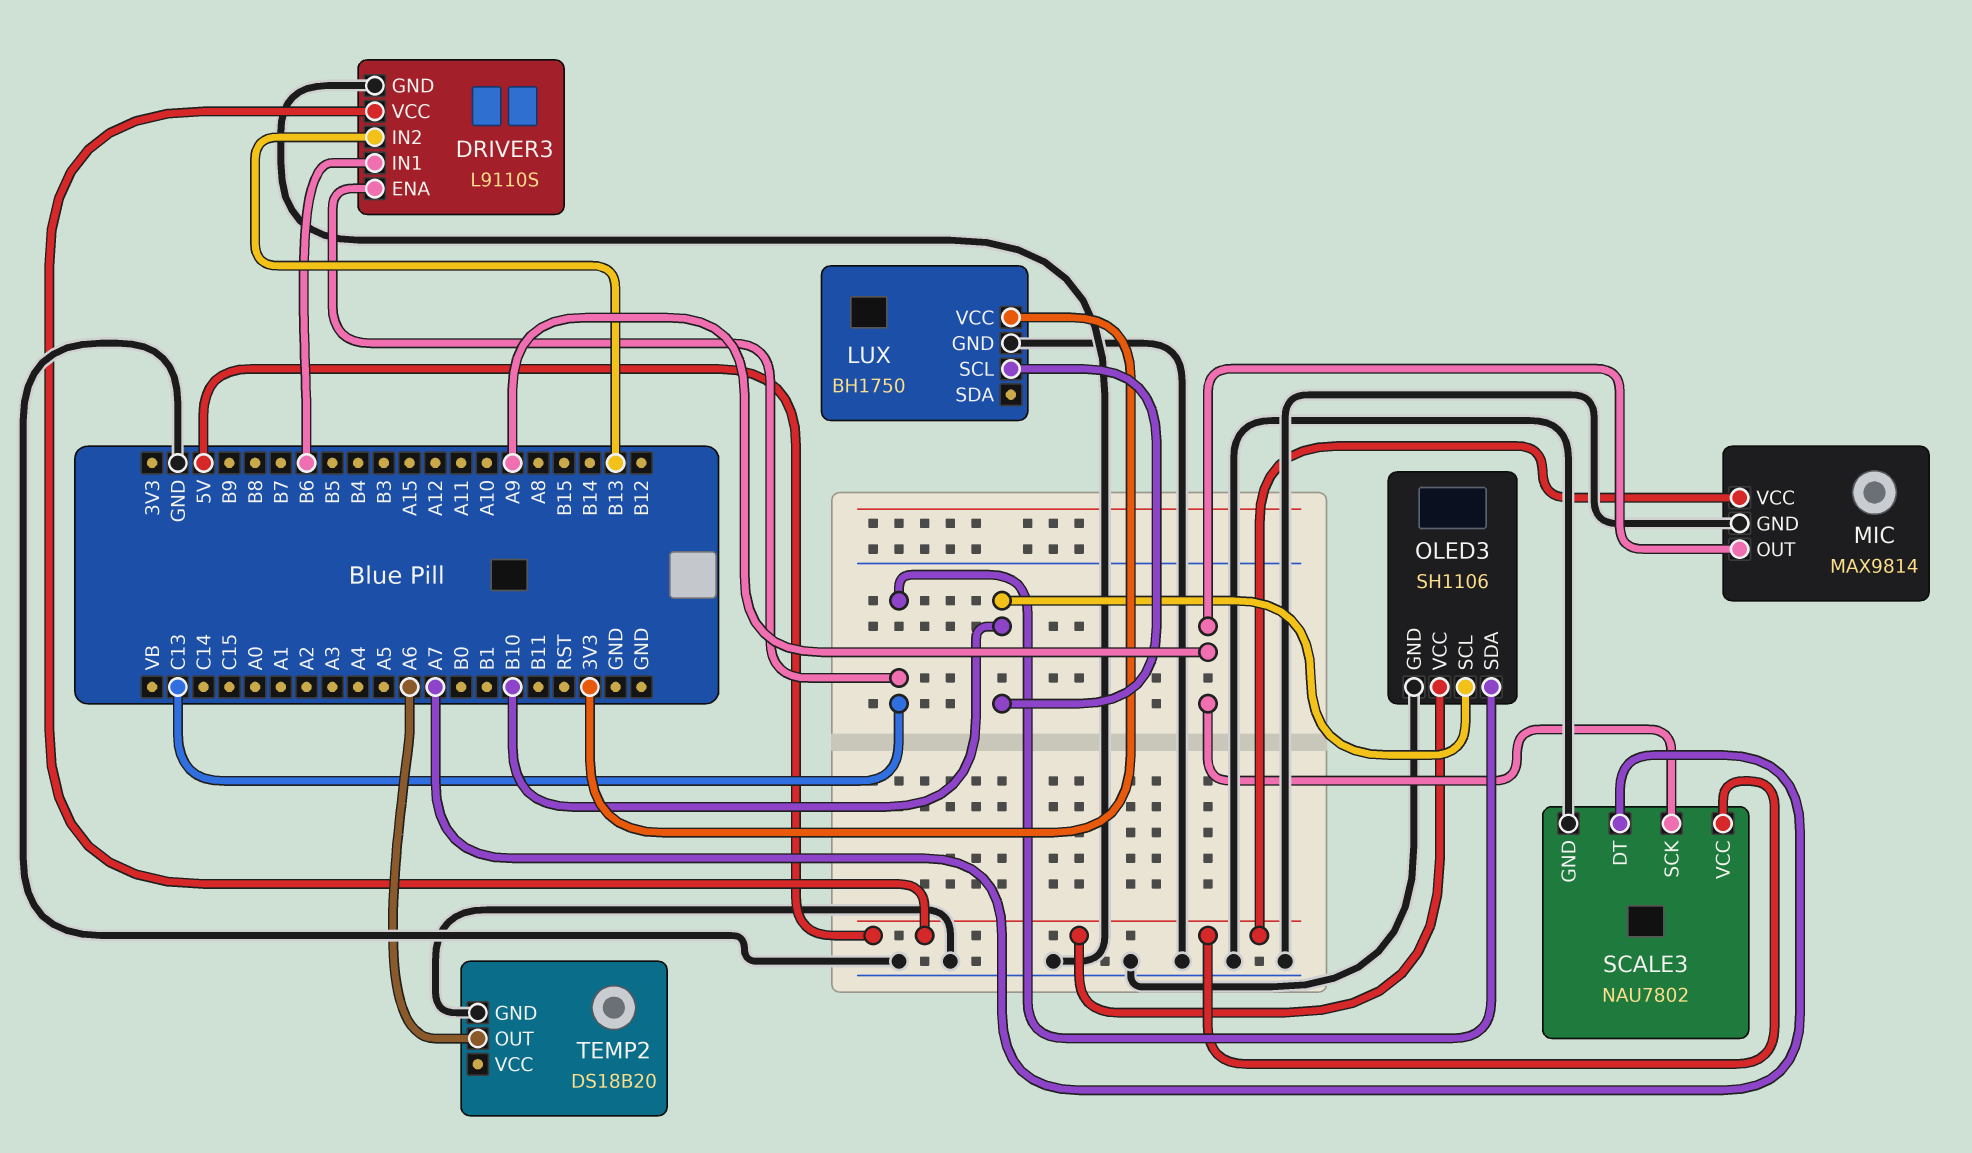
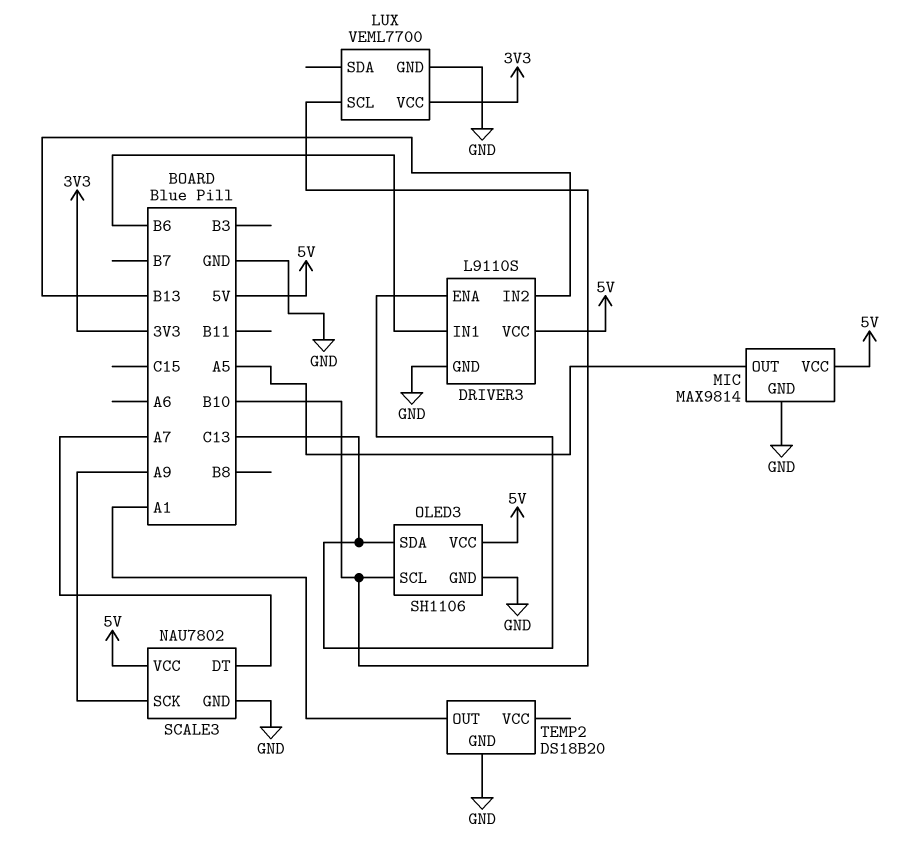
LUX: BH1750 -> VEML7700
MIC pin OUT: A9 -> A5
TEMP2 pin OUT: A6 -> A1

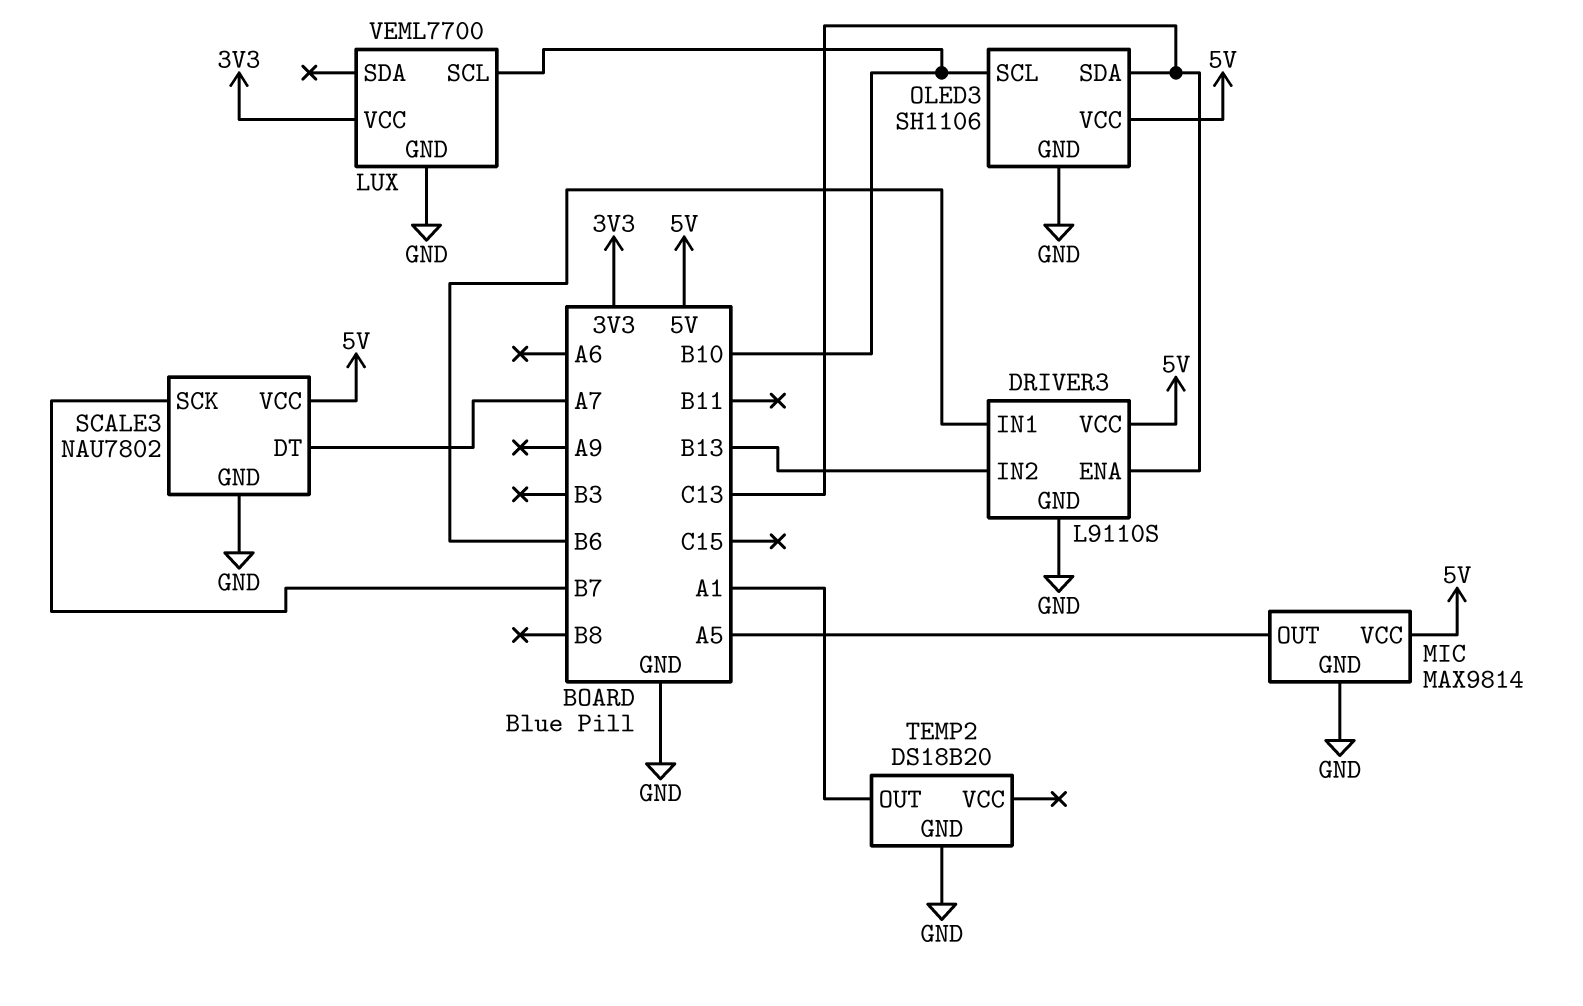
SCALE3 pin SCK: A9 -> B7

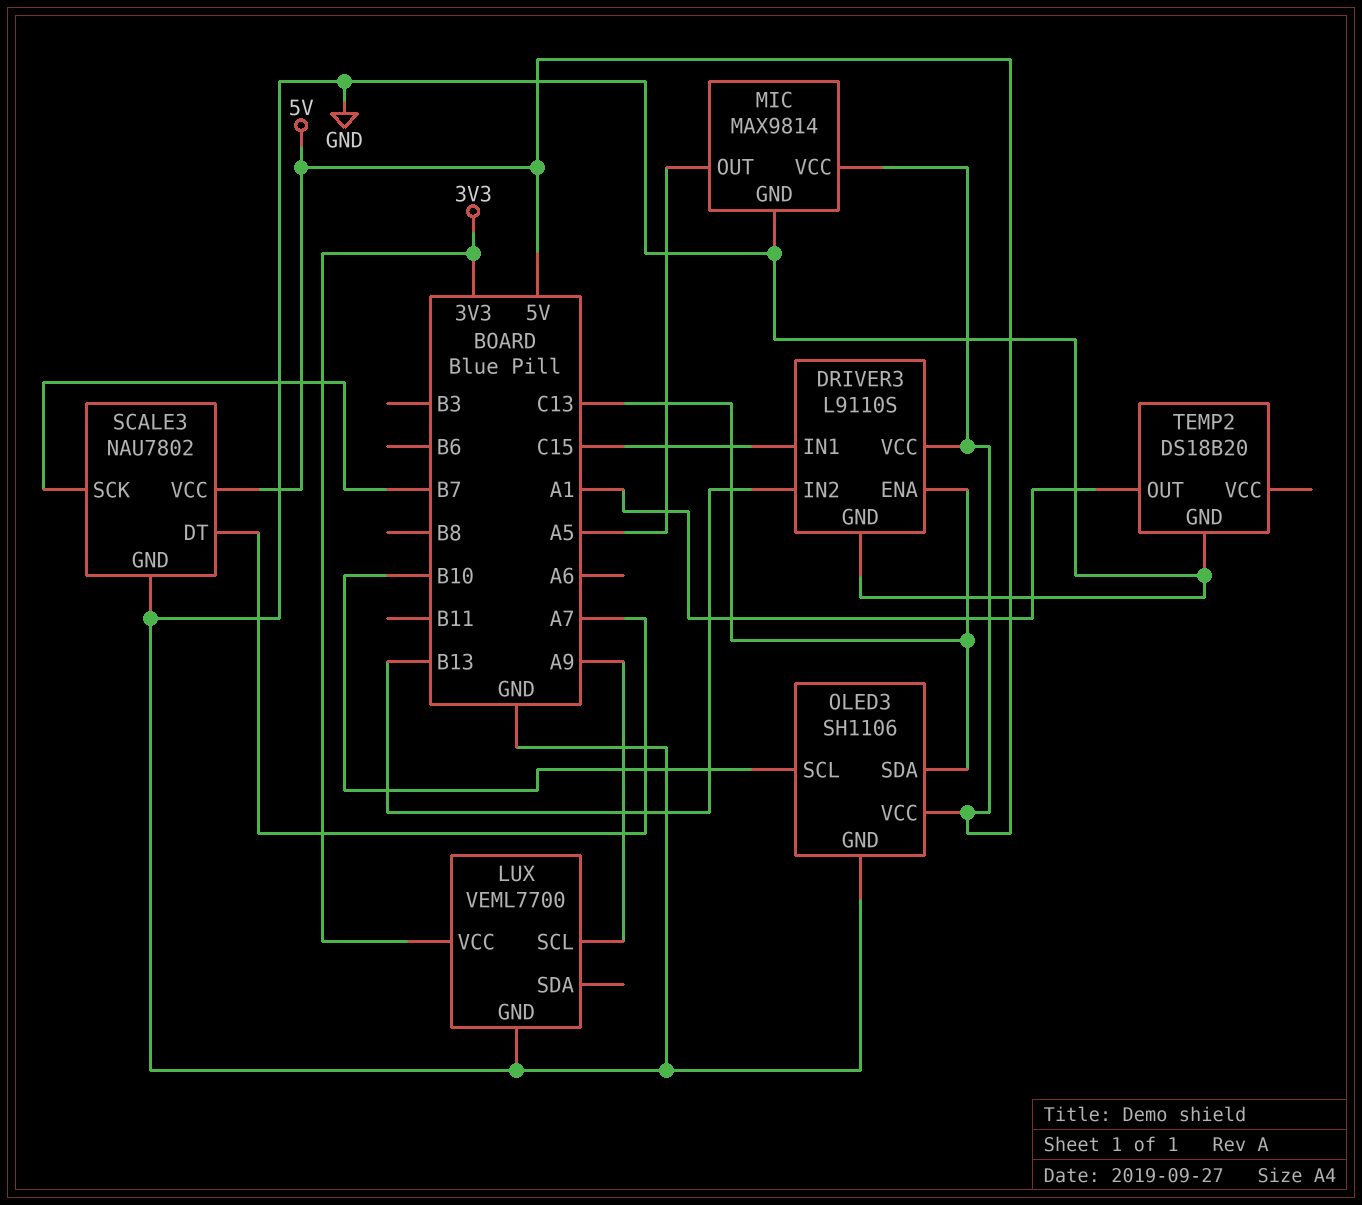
DRIVER3 pin IN1: B6 -> C15
LUX pin SCL: B10 -> A9

